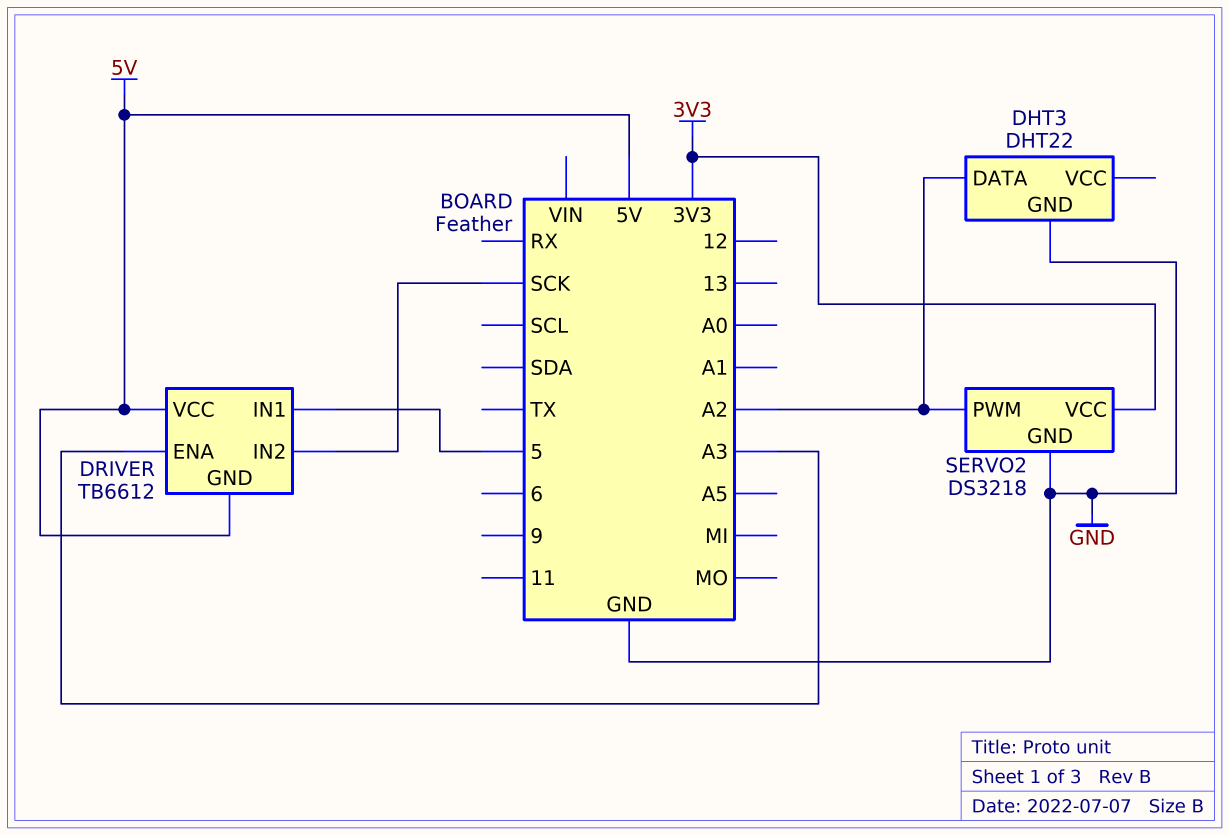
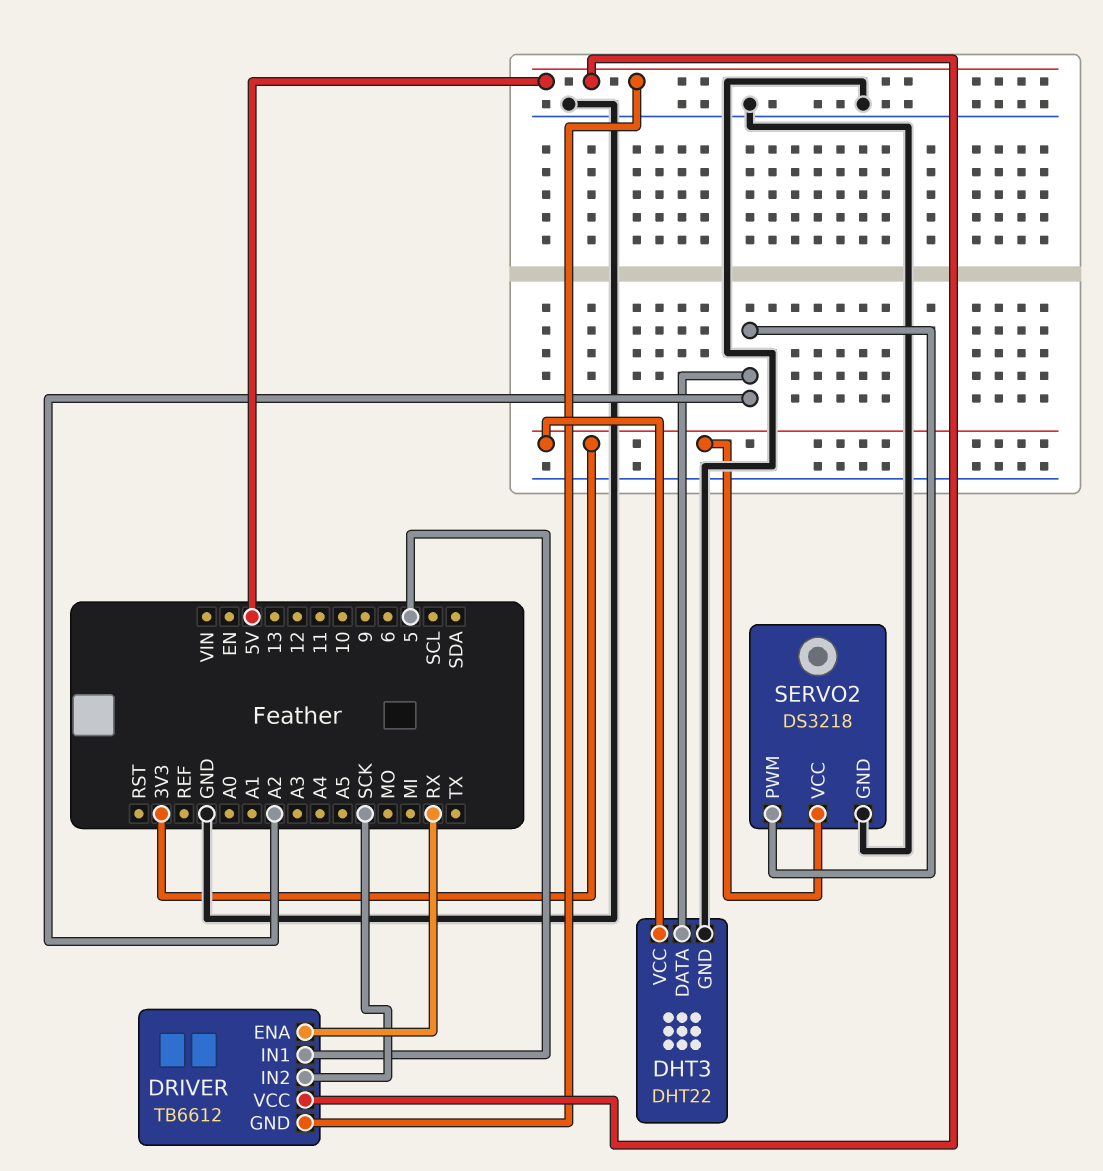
DHT3 pin VCC: none -> 3V3
DRIVER pin ENA: A3 -> RX

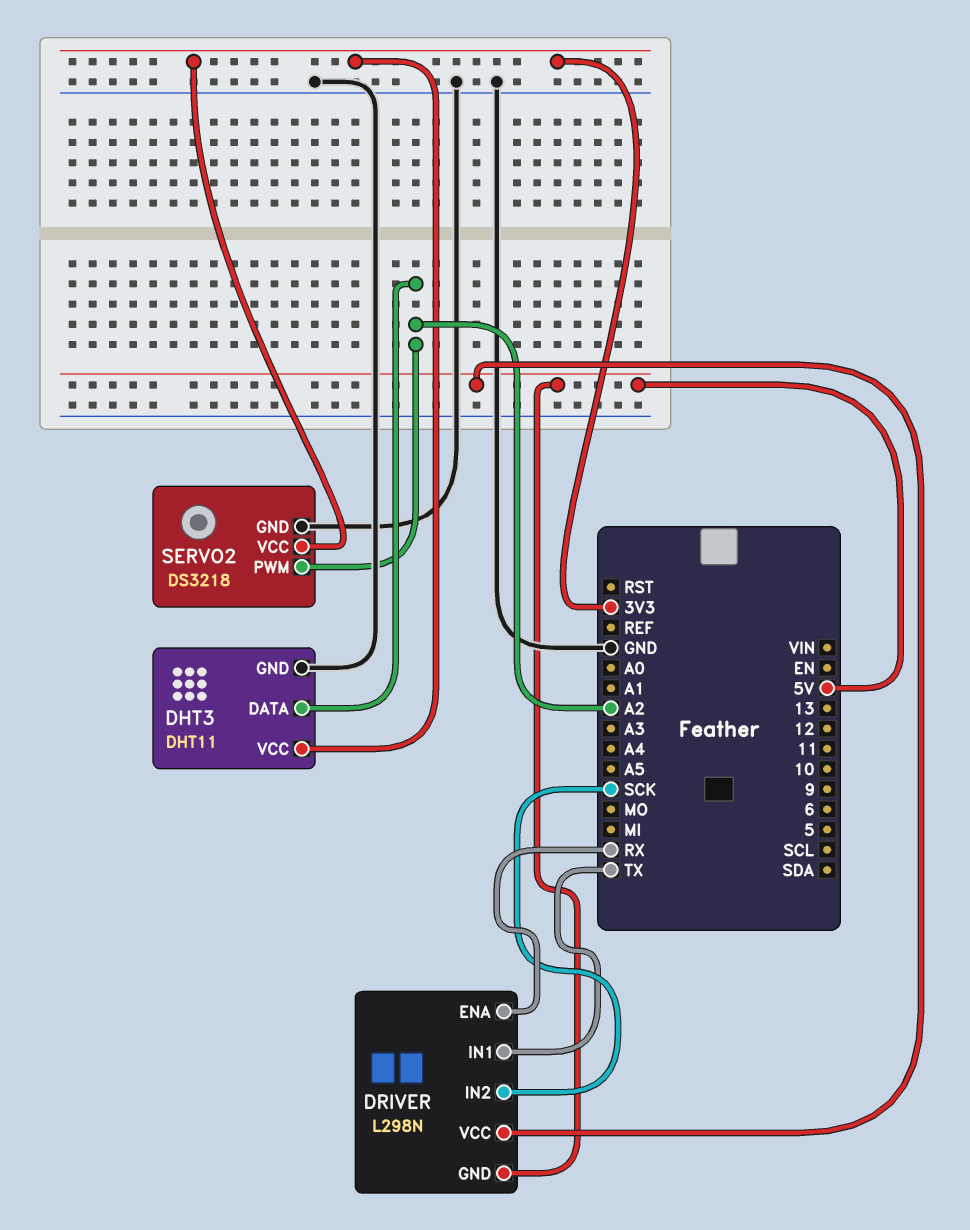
DHT3: DHT22 -> DHT11
DRIVER: TB6612 -> L298N
DRIVER pin IN1: 5 -> TX

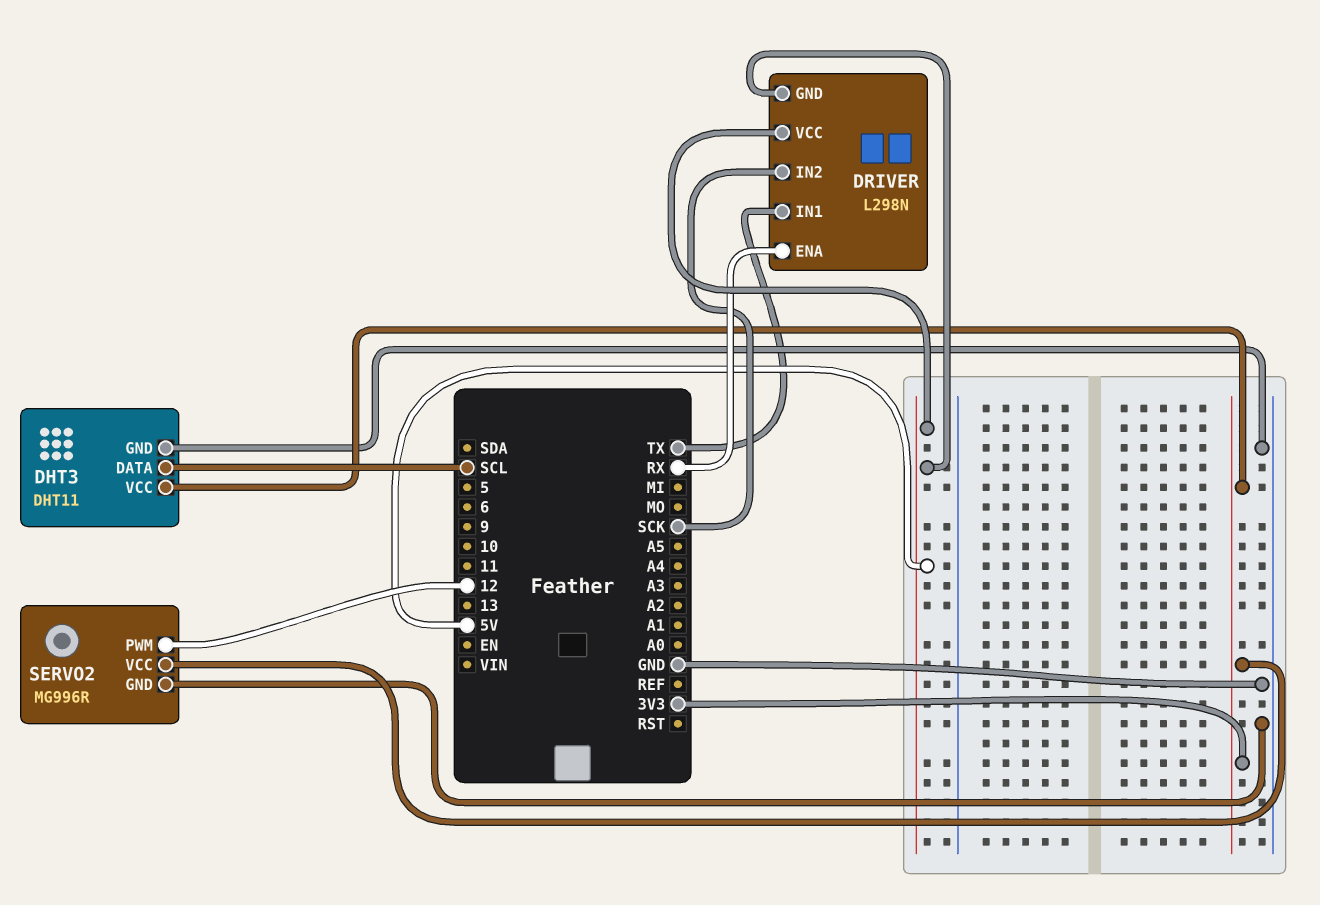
DHT3 pin DATA: A2 -> SCL
SERVO2: DS3218 -> MG996R
SERVO2 pin PWM: A2 -> 12

